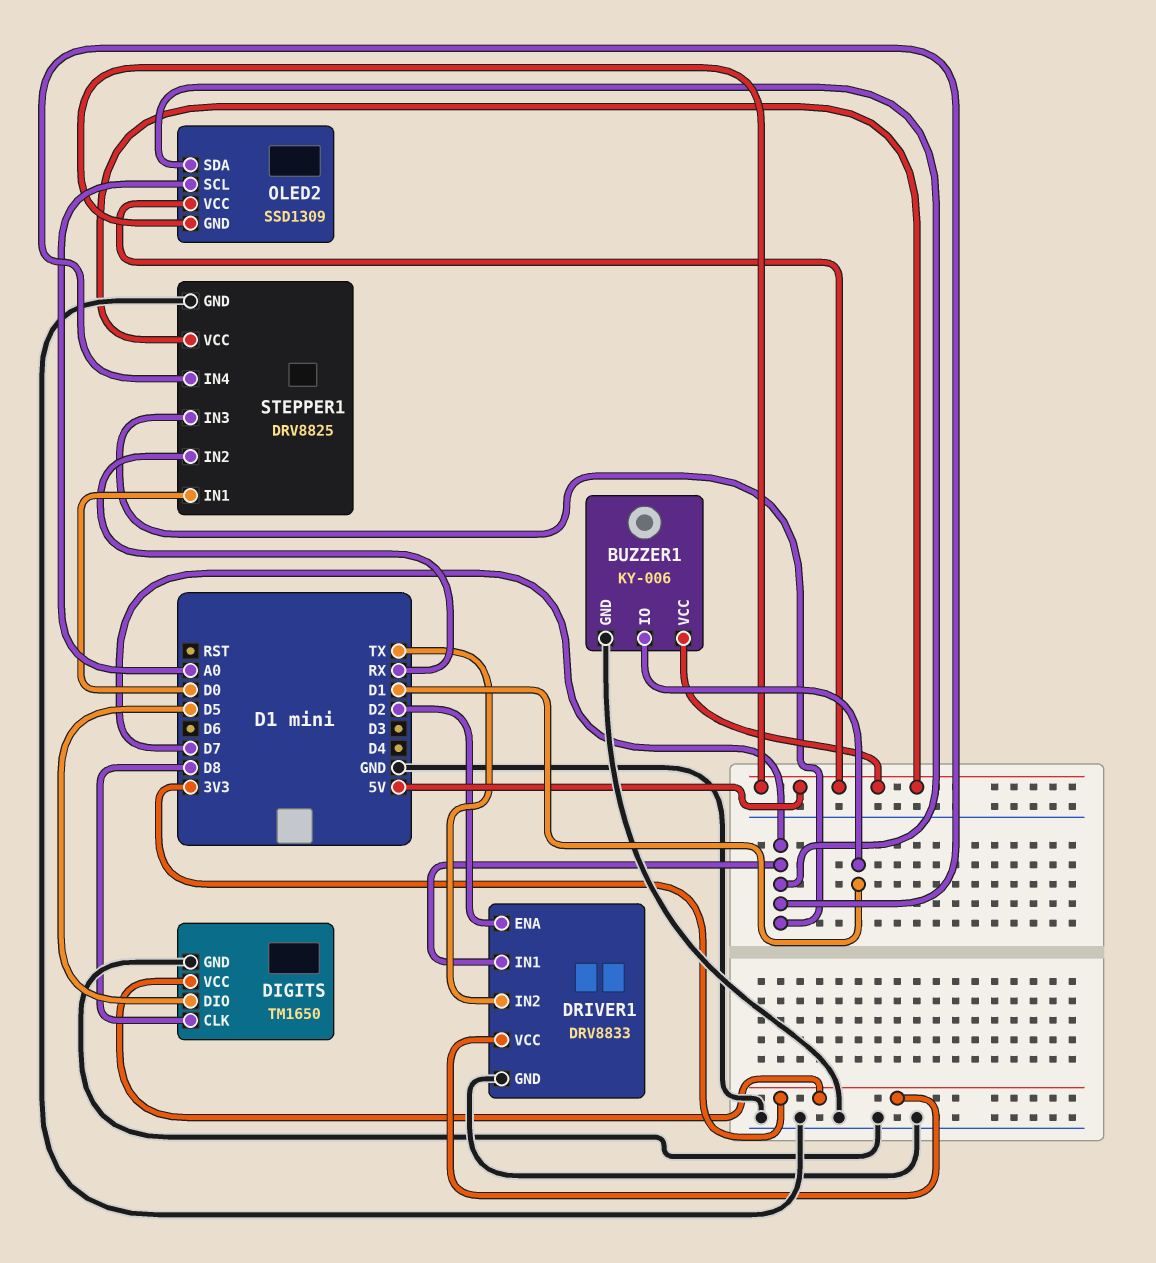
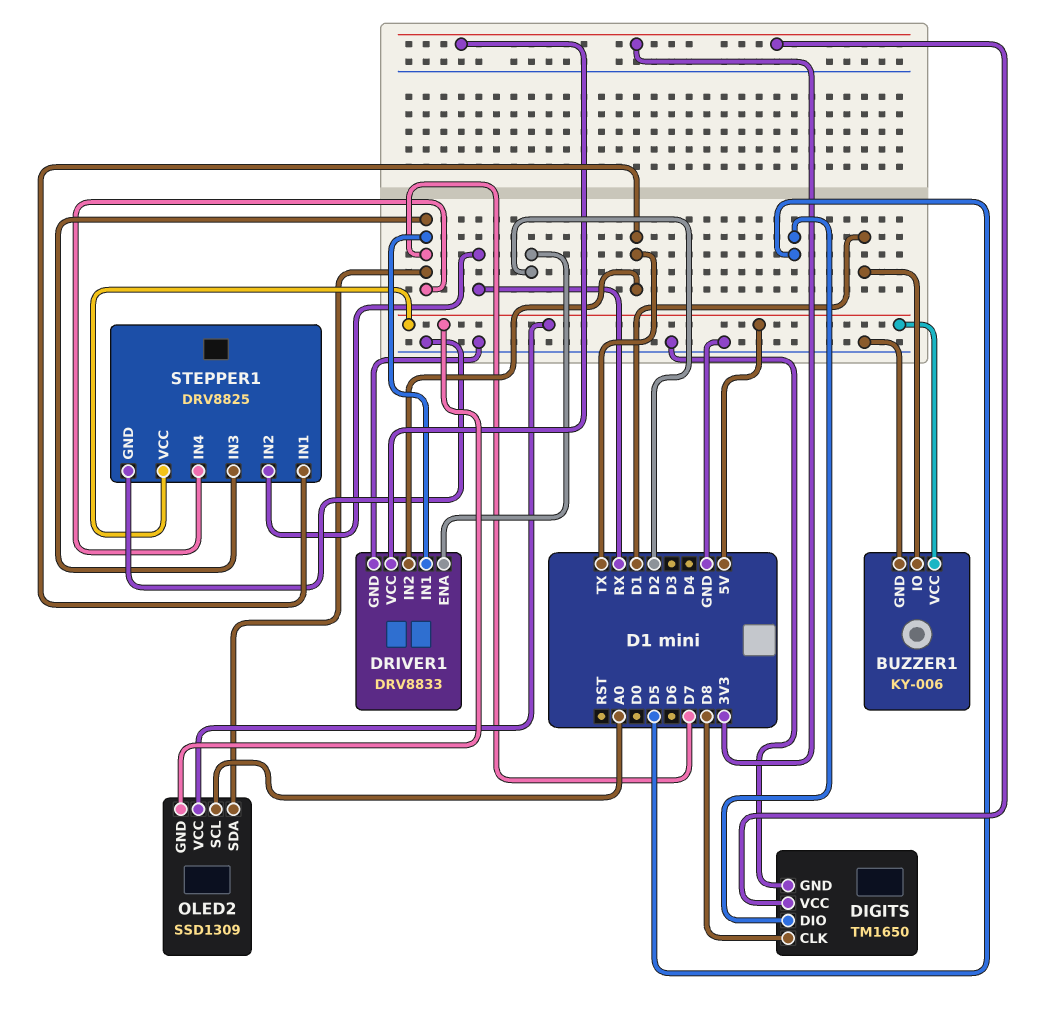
STEPPER1 pin IN1: D0 -> TX

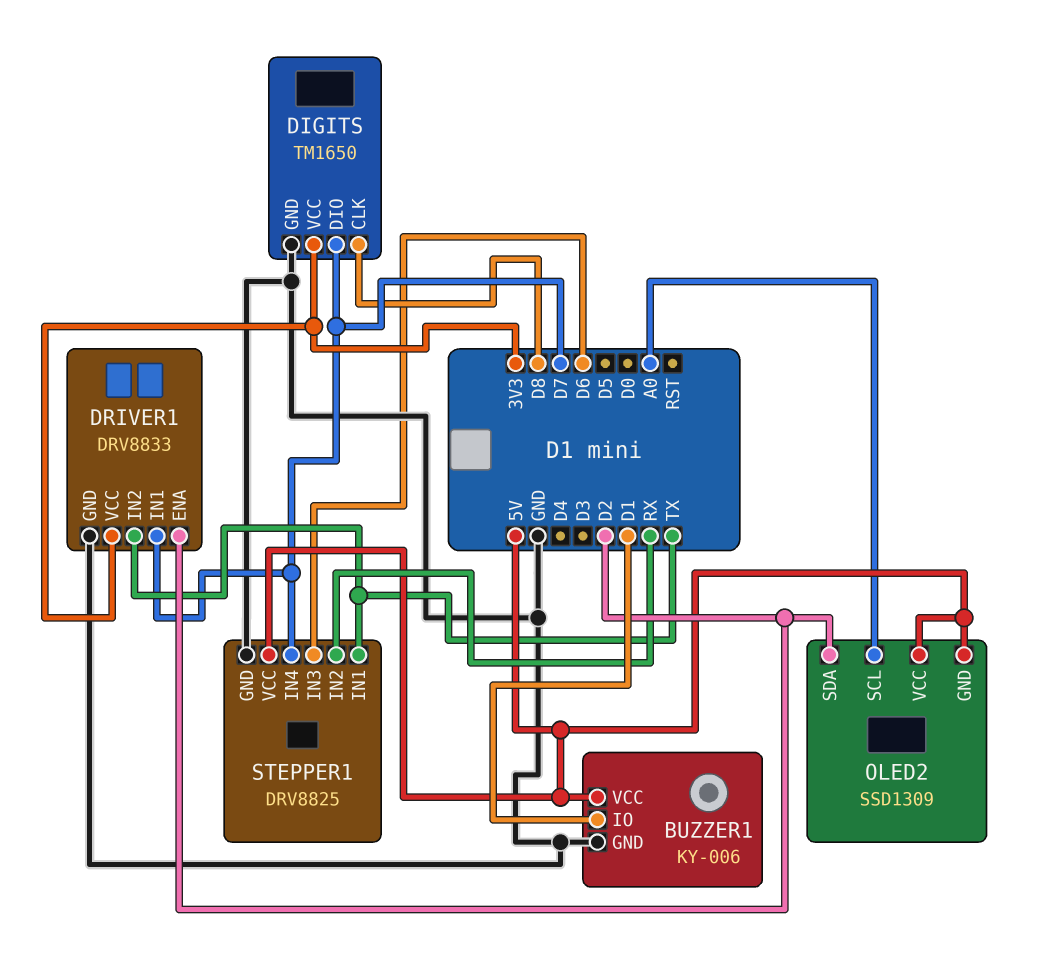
DIGITS pin DIO: D5 -> D7
OLED2 pin SDA: D7 -> D2
STEPPER1 pin IN3: D7 -> D6

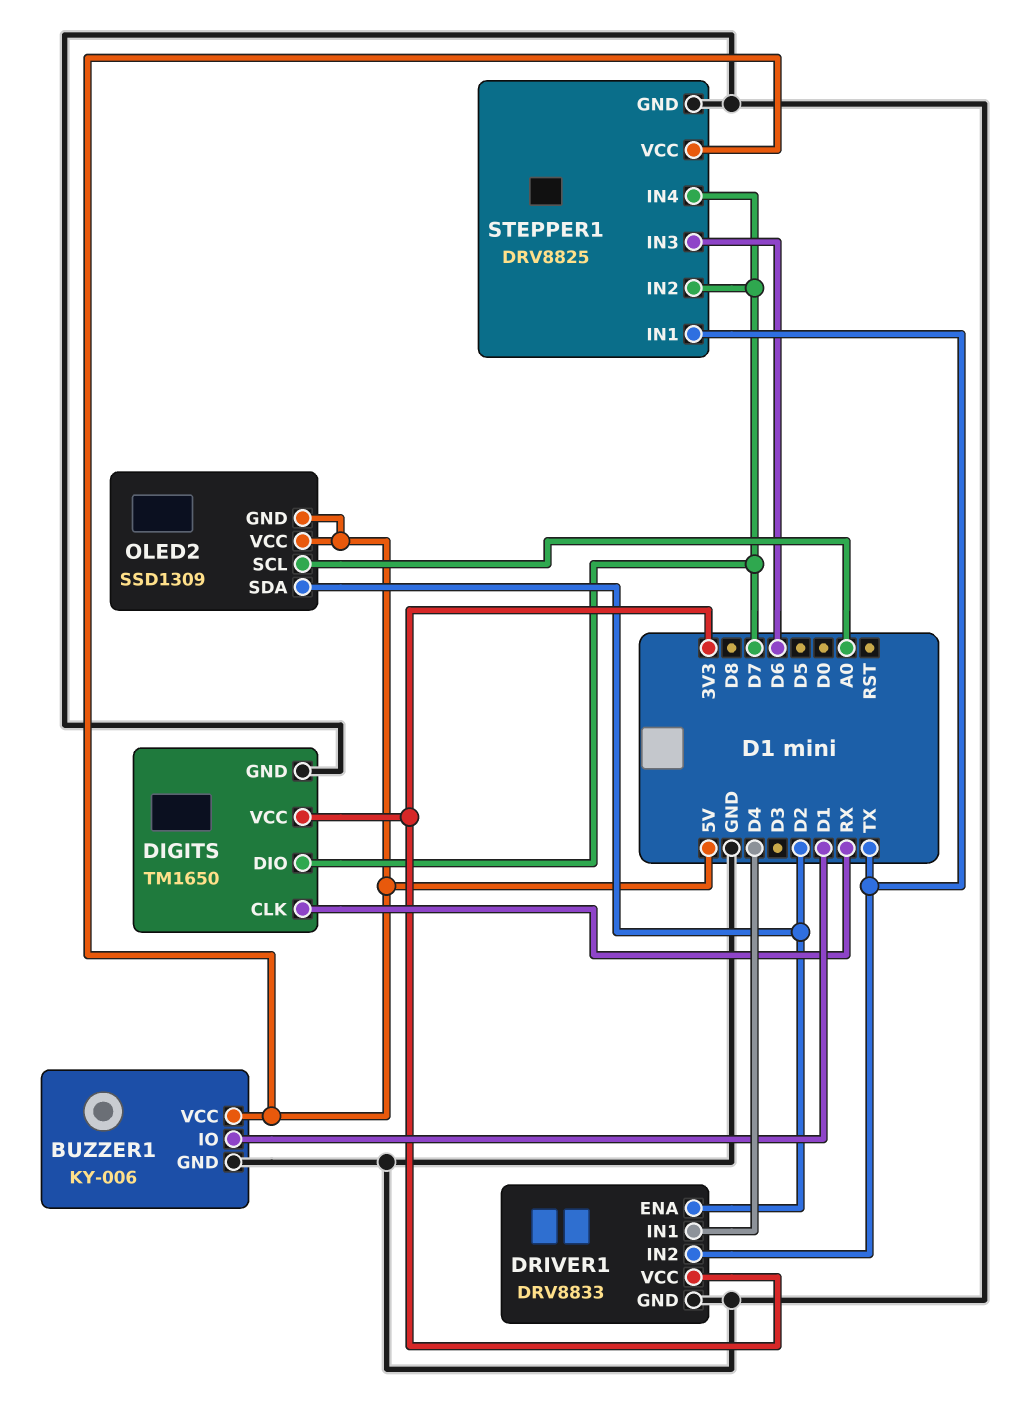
DIGITS pin CLK: D8 -> RX
DRIVER1 pin IN1: D7 -> D4
STEPPER1 pin IN2: RX -> D7

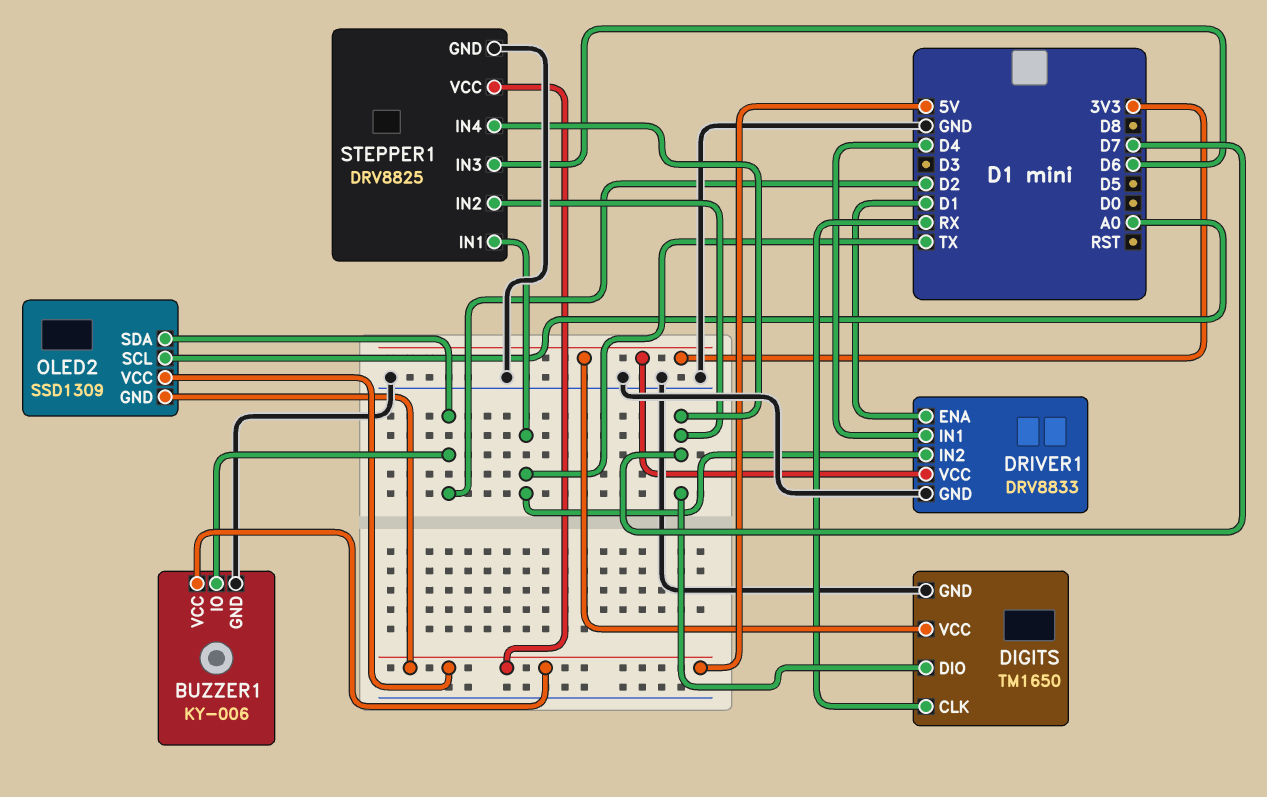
BUZZER1 pin IO: D1 -> D2
DRIVER1 pin ENA: D2 -> D1

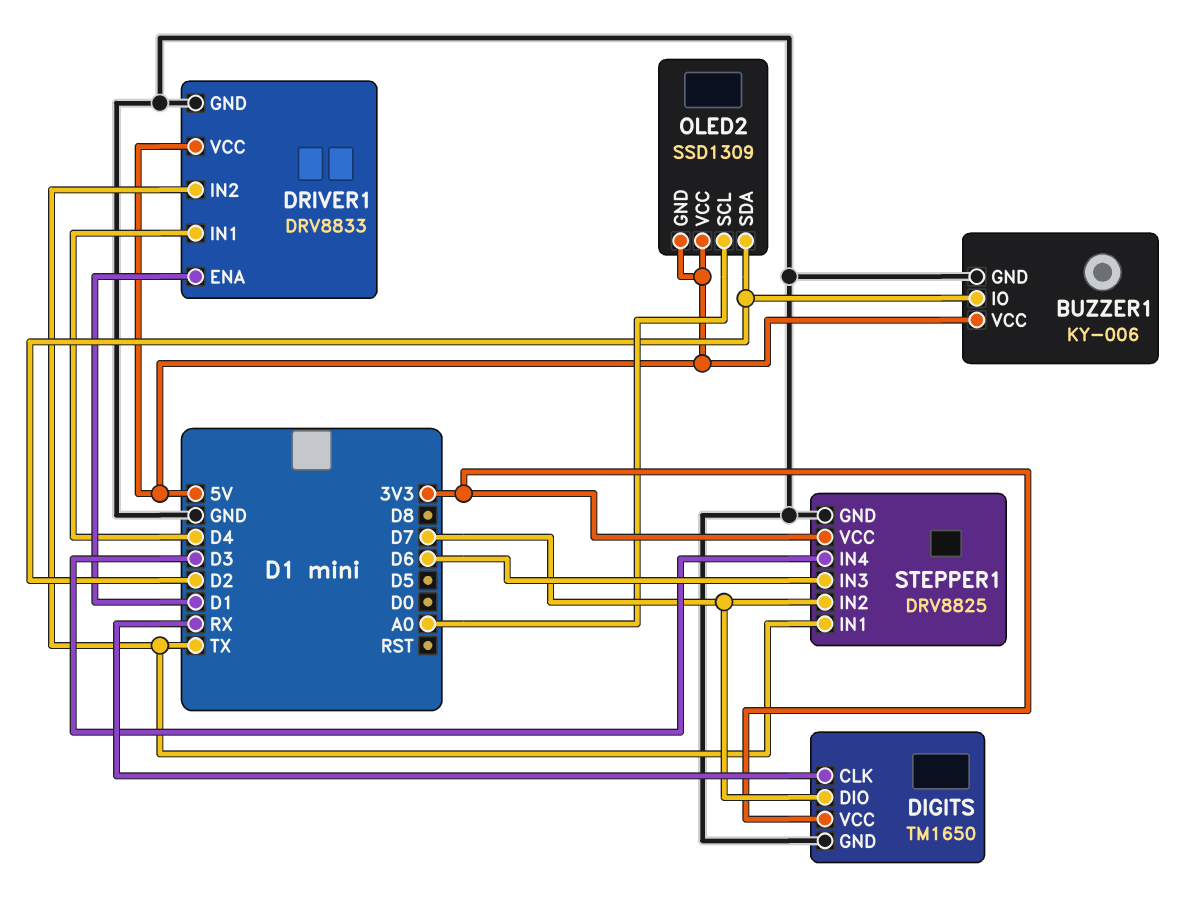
DRIVER1 pin VCC: 3V3 -> 5V
STEPPER1 pin IN4: D7 -> D3
STEPPER1 pin VCC: 5V -> 3V3

